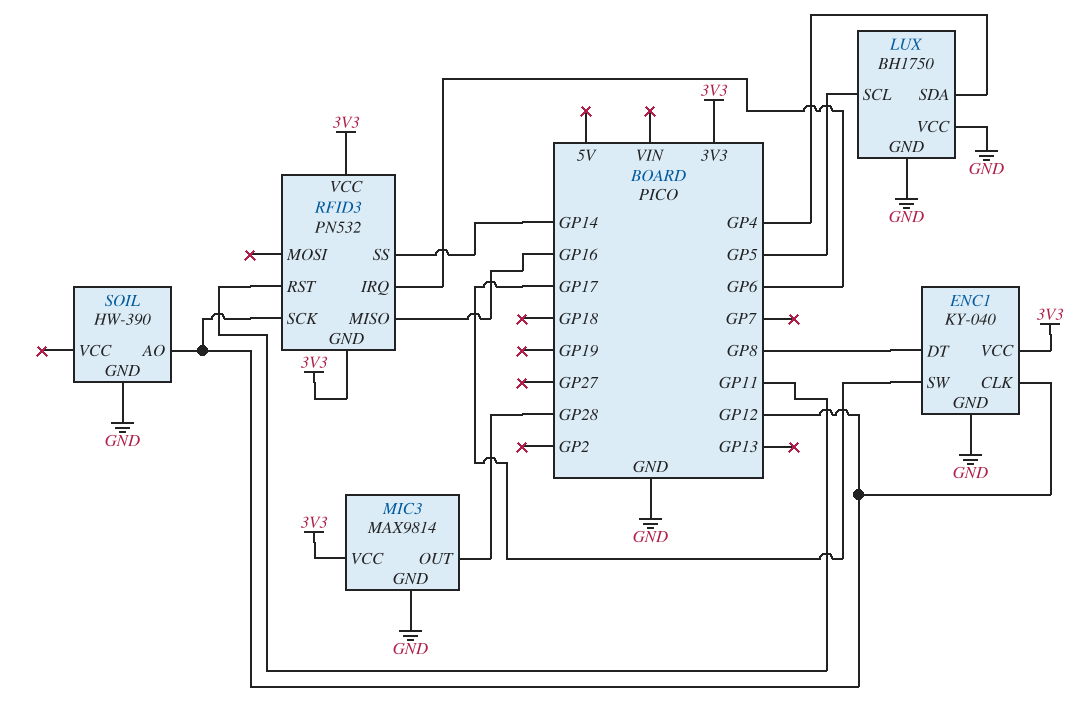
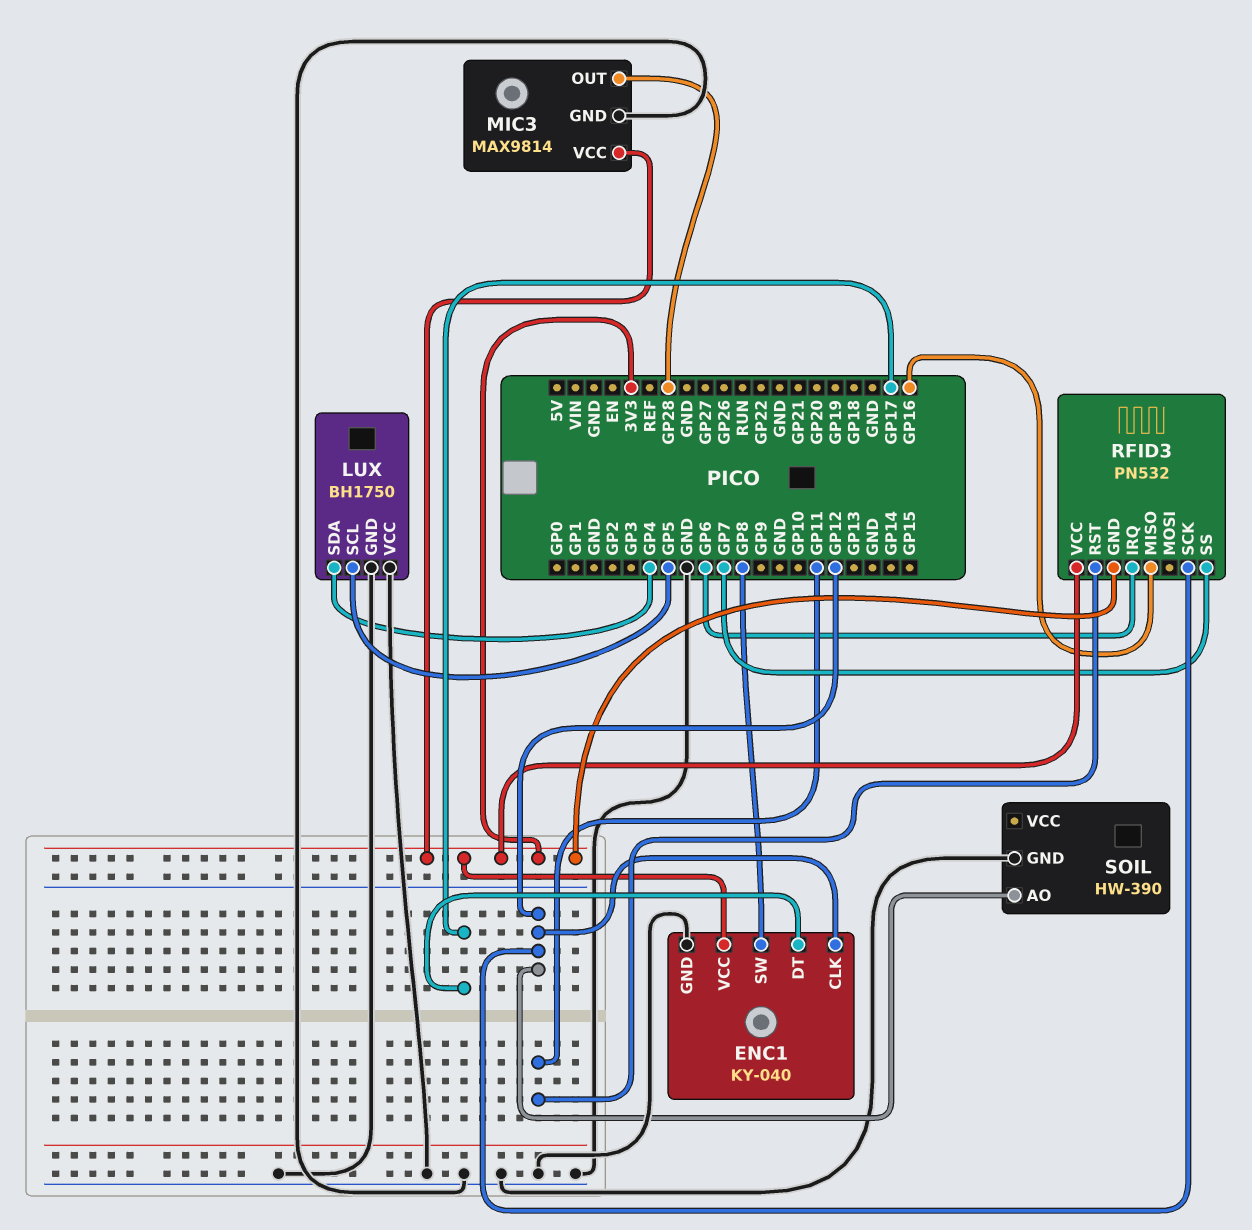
ENC1 pin DT: GP8 -> GP17
ENC1 pin SW: GP17 -> GP8
RFID3 pin SS: GP14 -> GP7

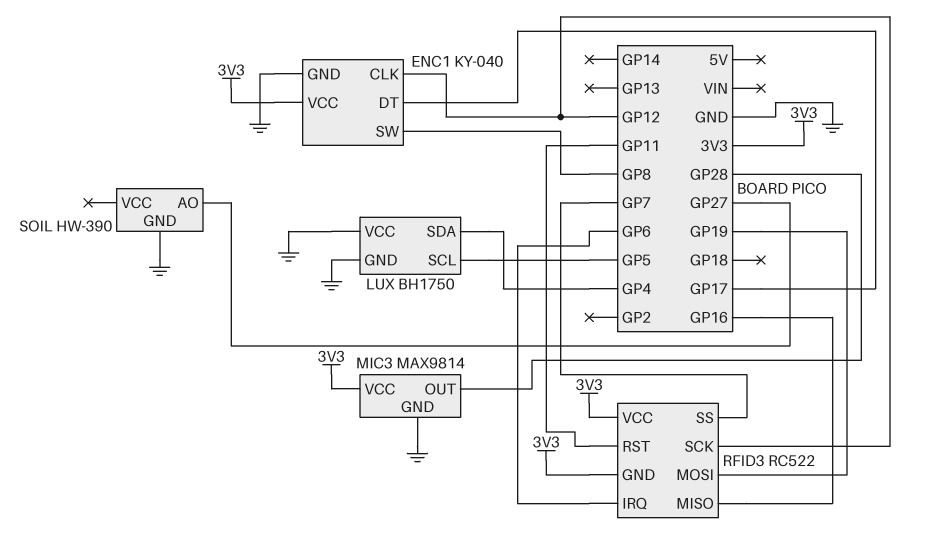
RFID3: PN532 -> RC522
RFID3 pin MOSI: none -> GP19
SOIL pin AO: GP12 -> GP27

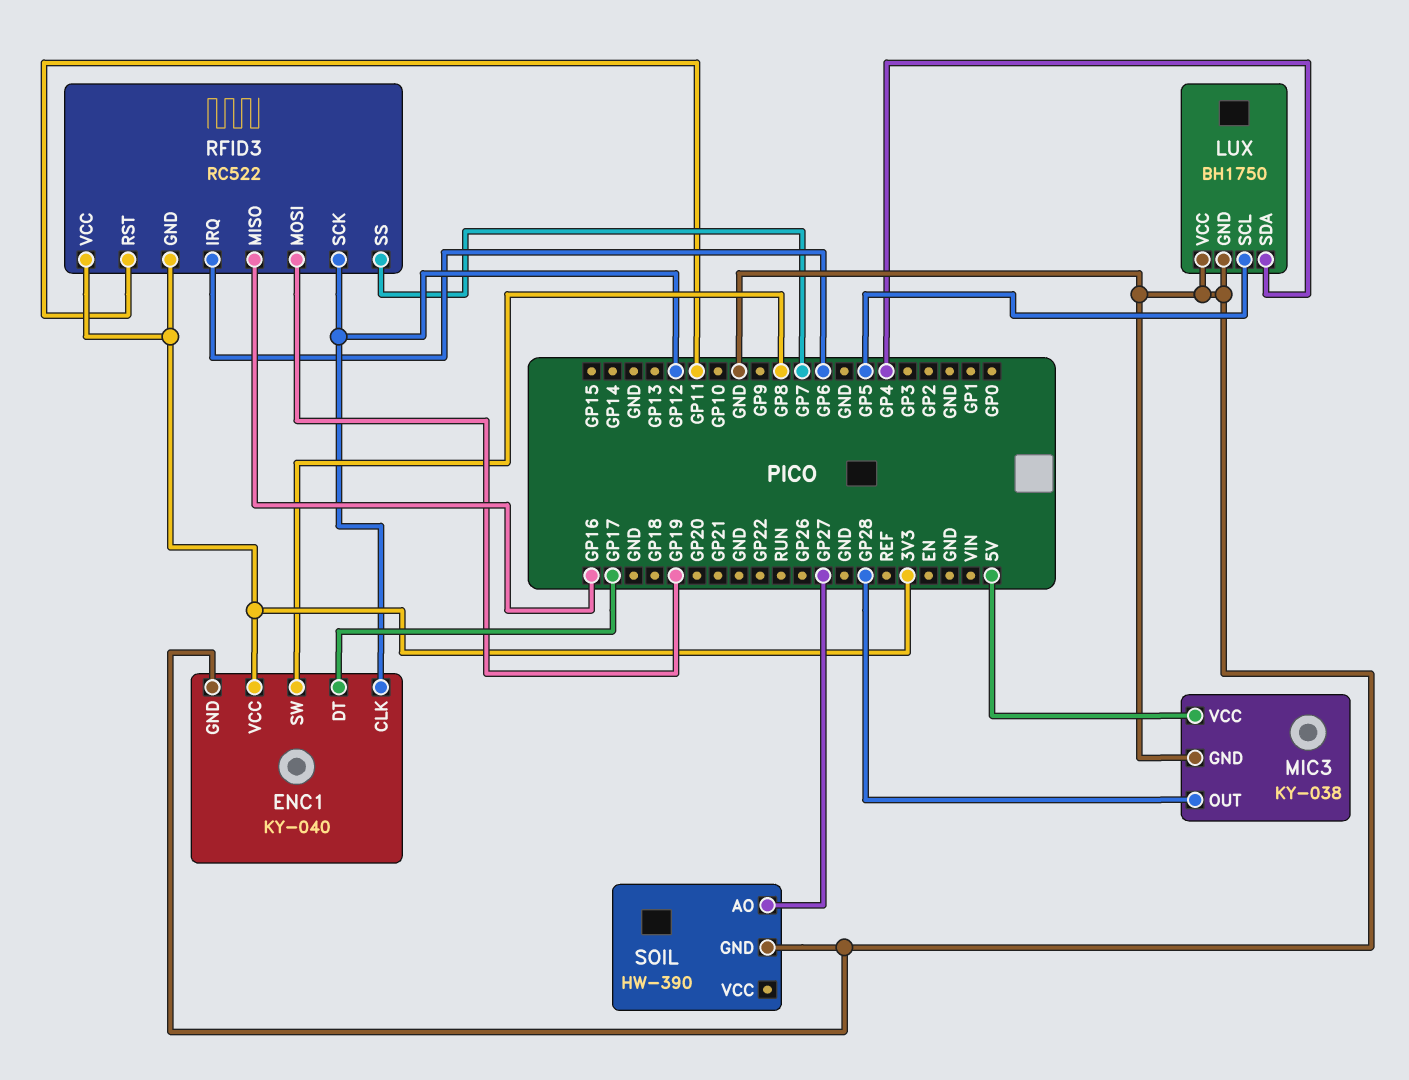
MIC3: MAX9814 -> KY-038
MIC3 pin VCC: 3V3 -> 5V

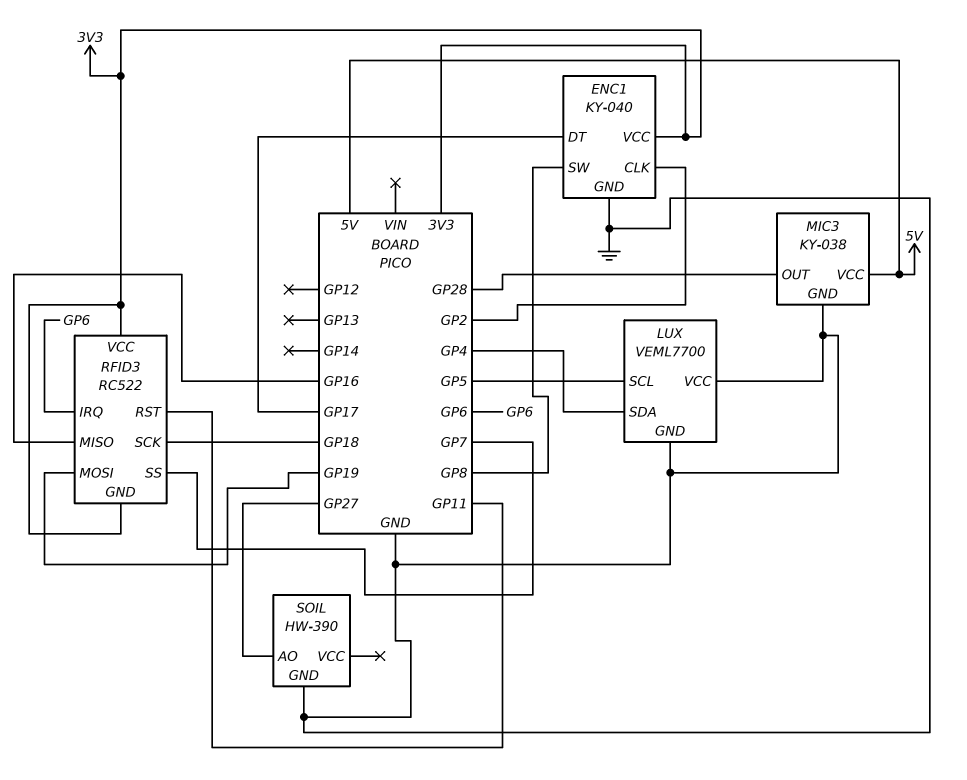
ENC1 pin CLK: GP12 -> GP2
LUX: BH1750 -> VEML7700
RFID3 pin SCK: GP12 -> GP18

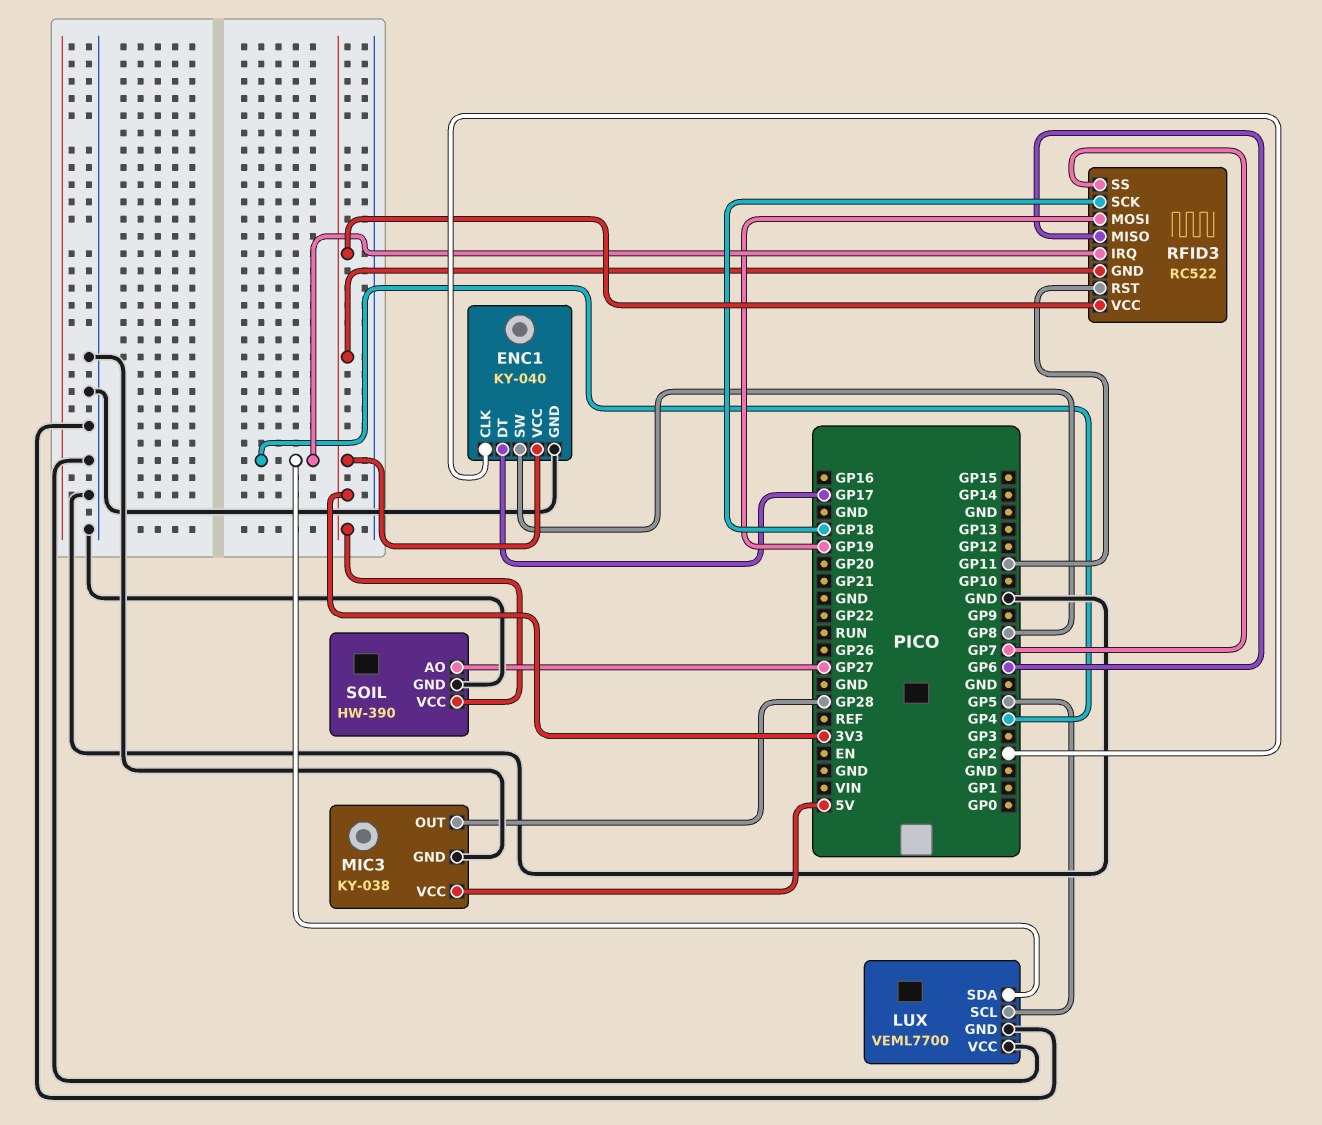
RFID3 pin IRQ: GP6 -> GP4
RFID3 pin MISO: GP16 -> GP6
SOIL pin VCC: none -> 3V3

